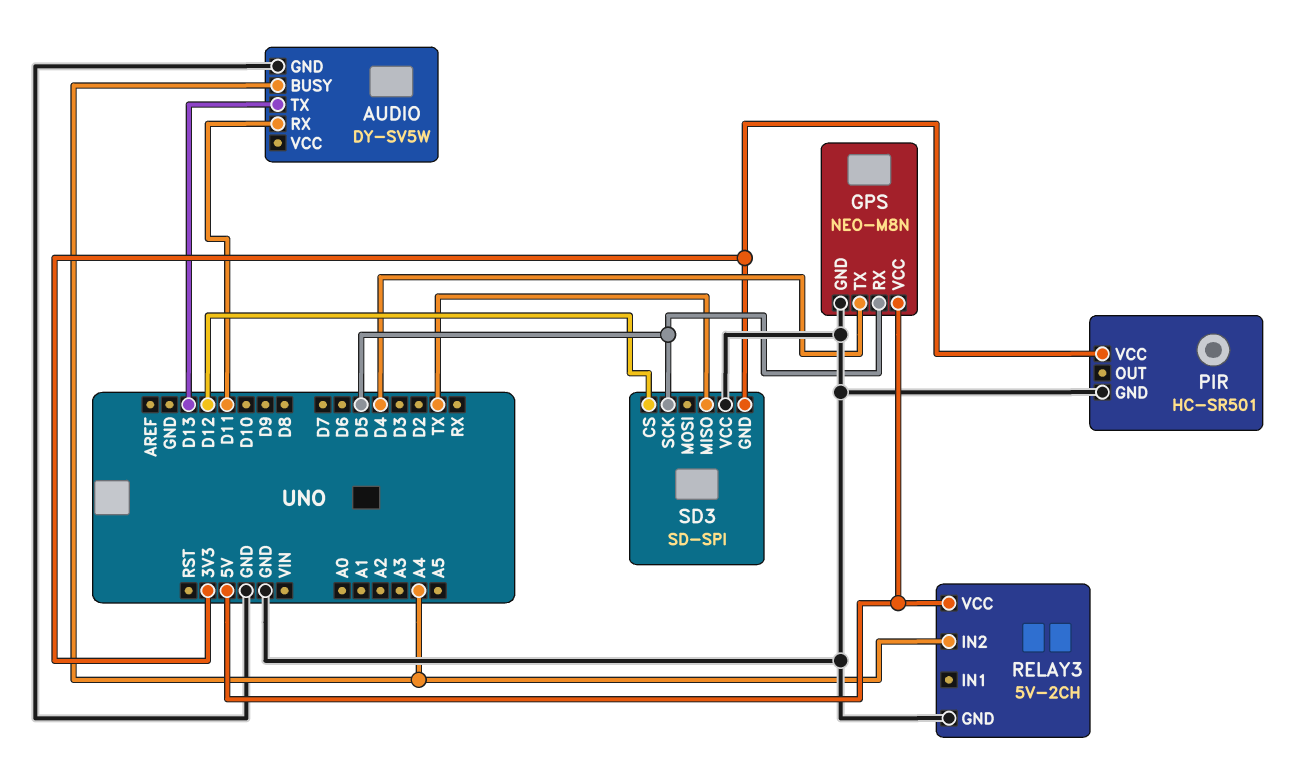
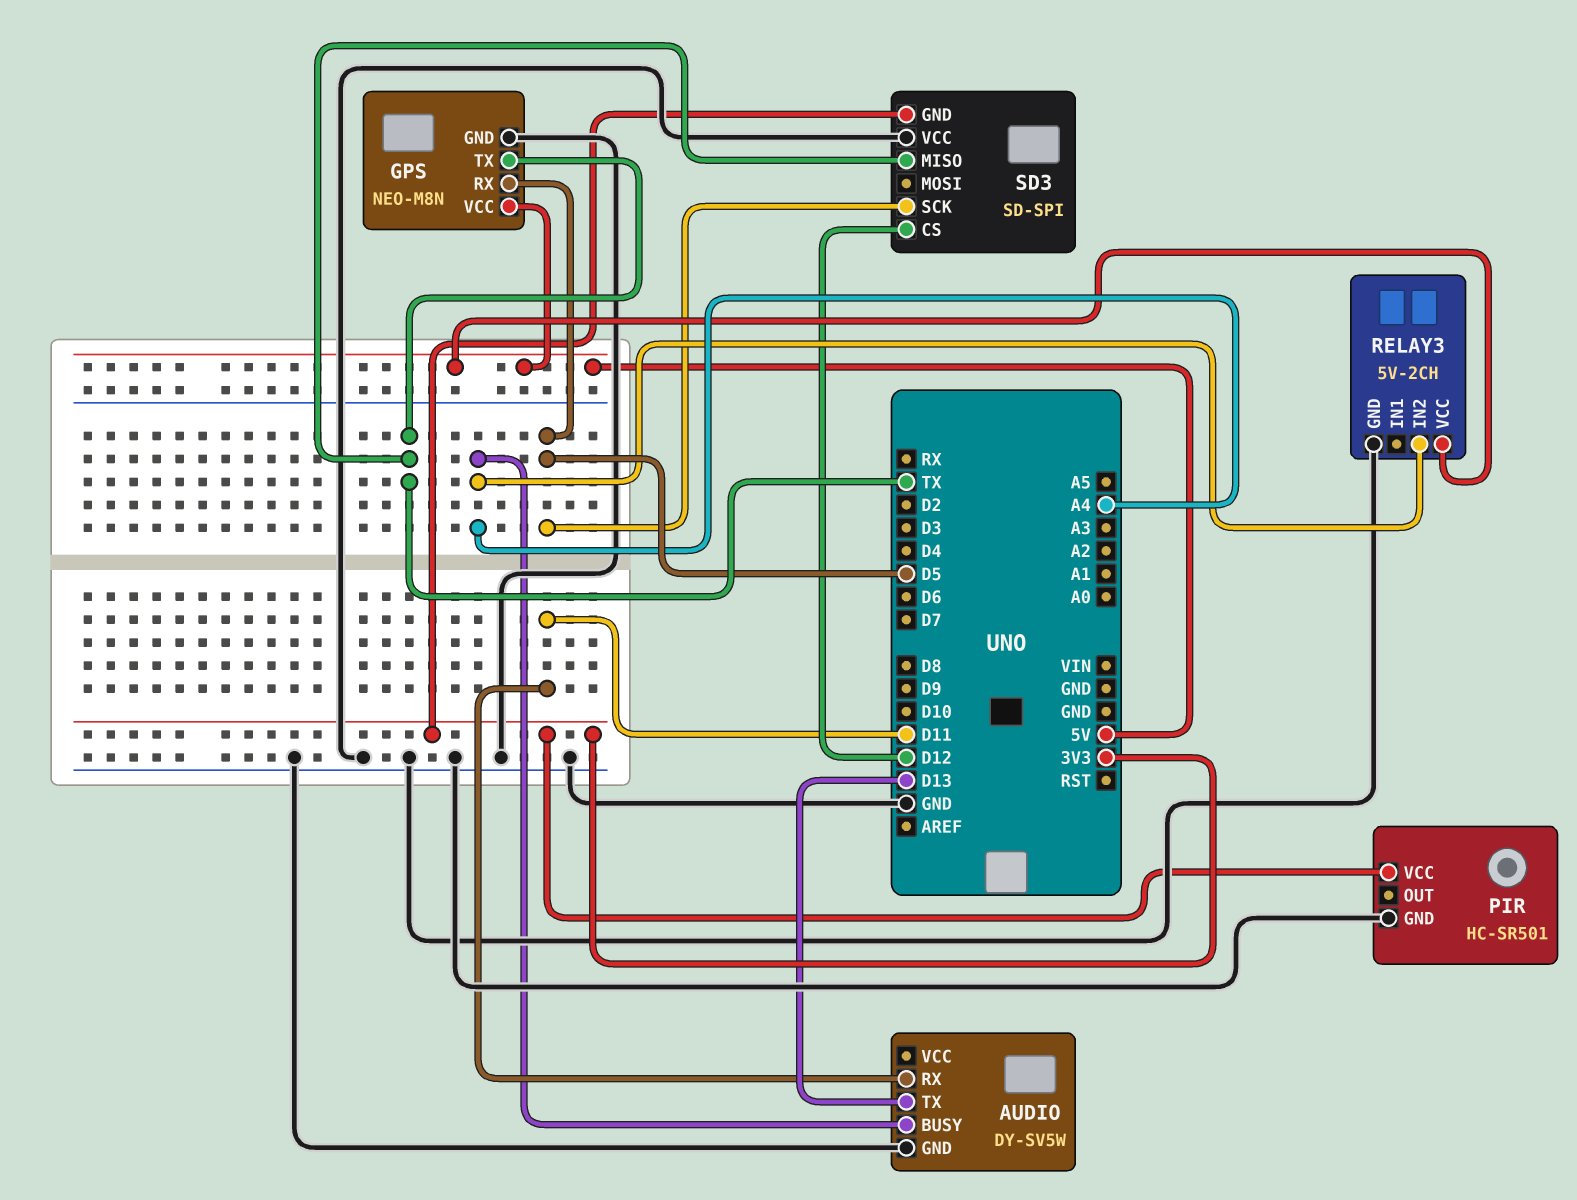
GPS pin TX: D4 -> TX

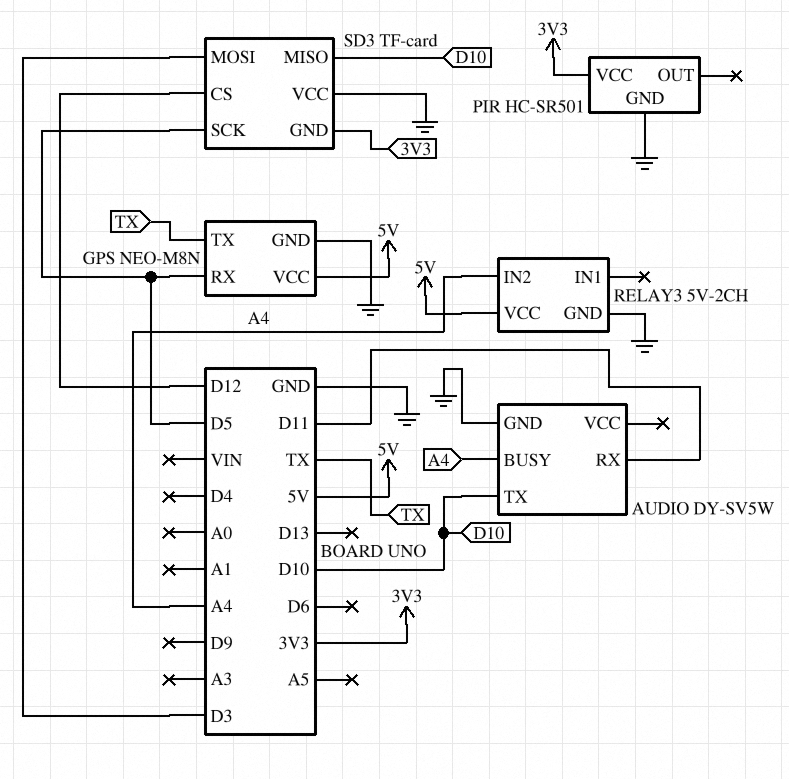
AUDIO pin TX: D13 -> D10
SD3: SD-SPI -> TF-card
SD3 pin MISO: TX -> D10
SD3 pin MOSI: none -> D3

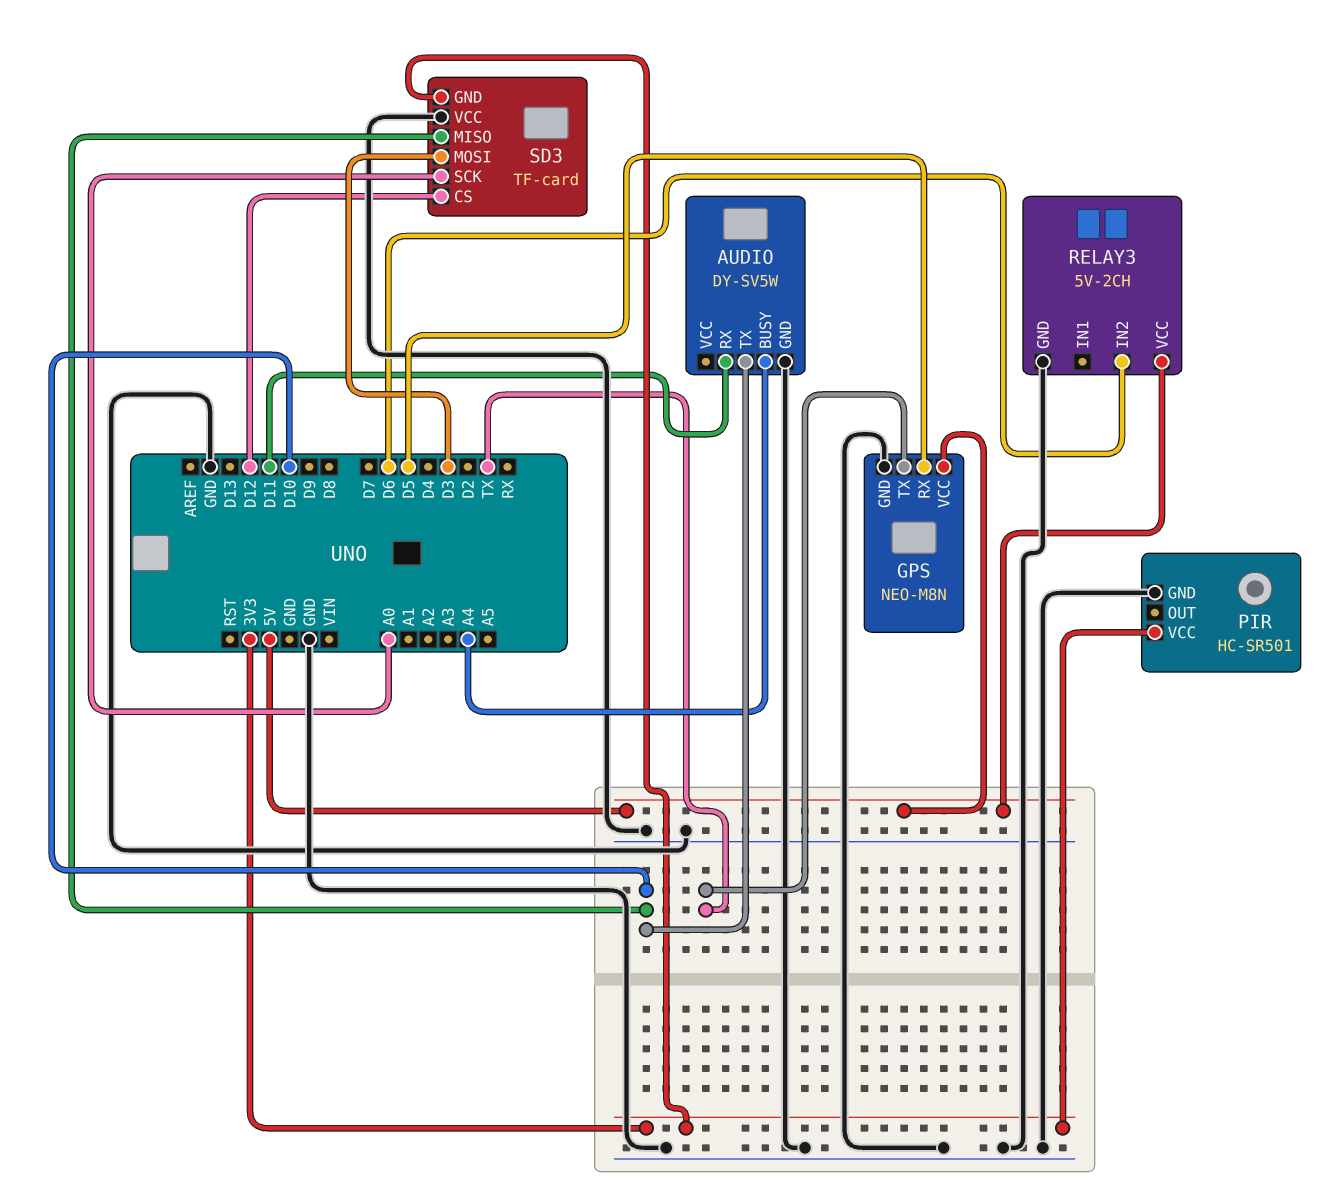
RELAY3 pin IN2: A4 -> D6
SD3 pin SCK: D5 -> A0

